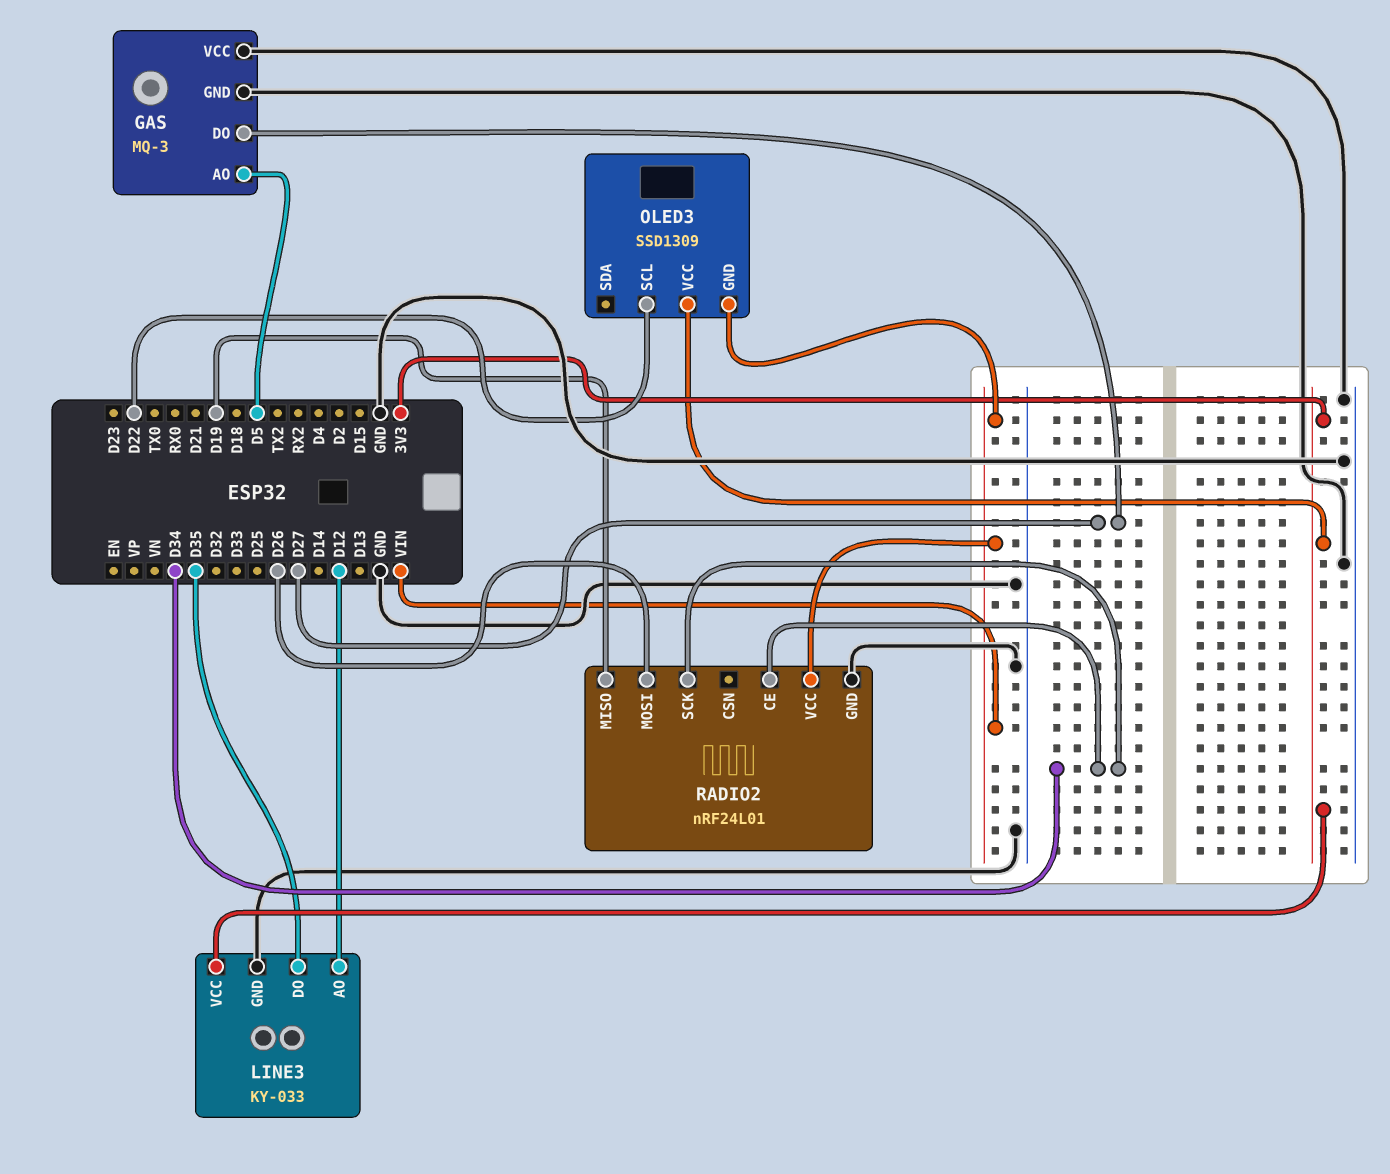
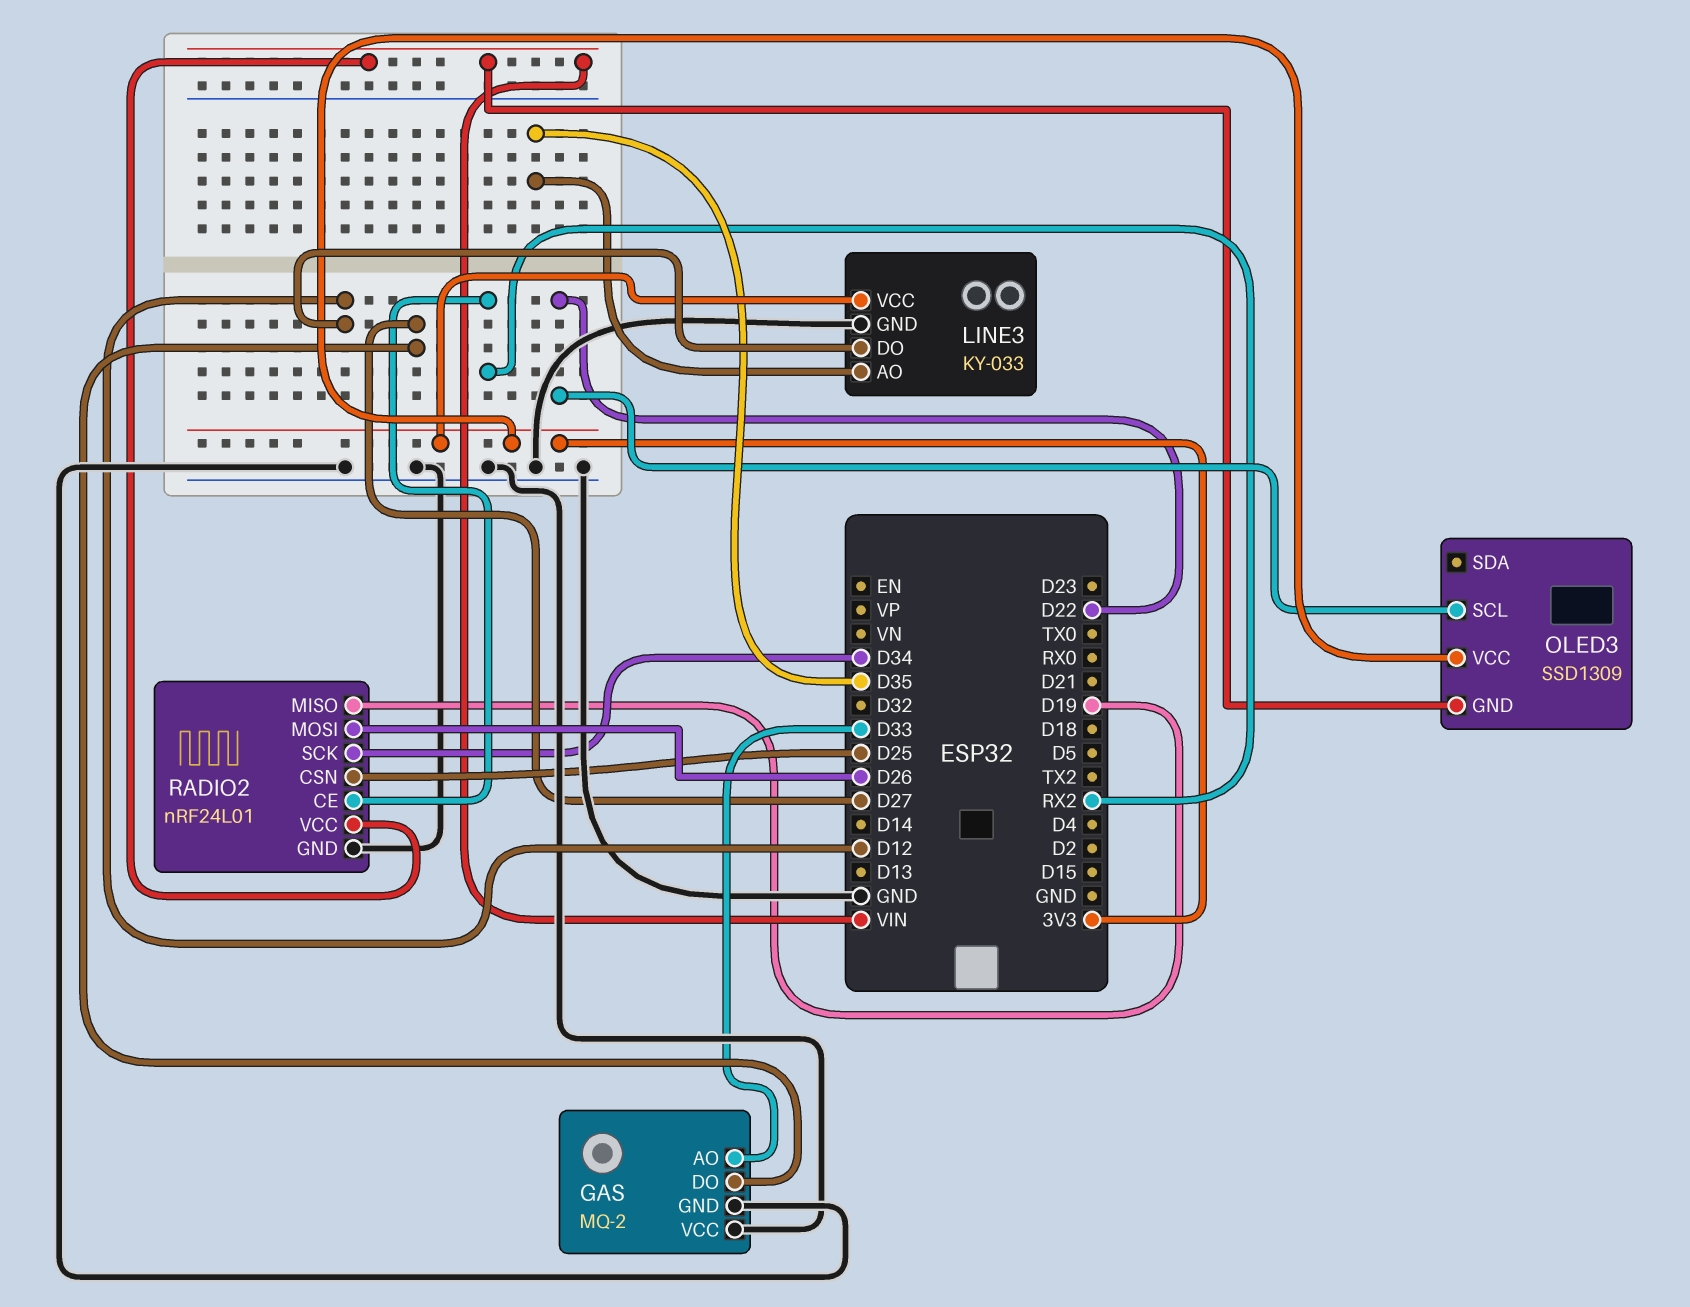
GAS: MQ-3 -> MQ-2
GAS pin AO: D5 -> D33
LINE3 pin AO: D12 -> D35
LINE3 pin DO: D35 -> D12
RADIO2 pin CE: D34 -> RX2
RADIO2 pin CSN: none -> D25

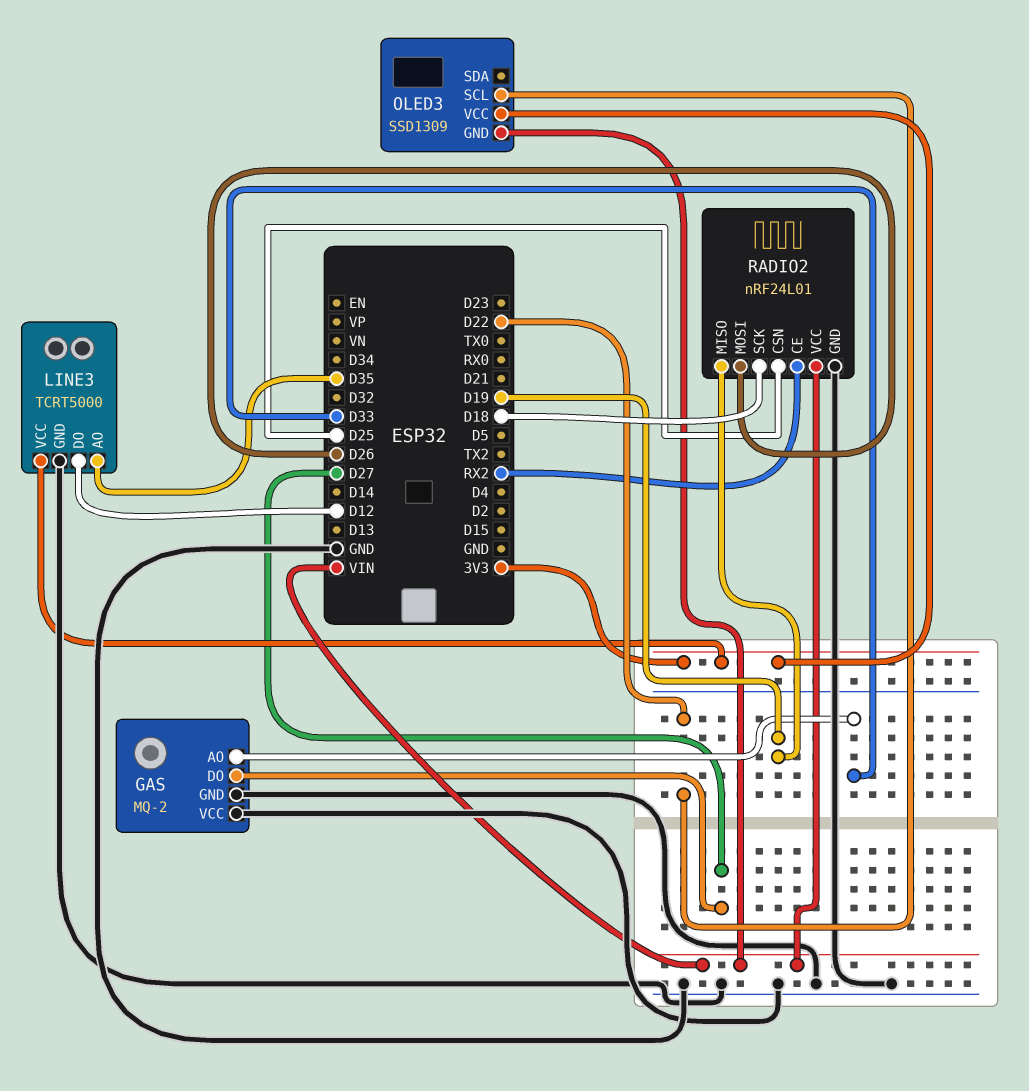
LINE3: KY-033 -> TCRT5000
RADIO2 pin SCK: D34 -> D18

